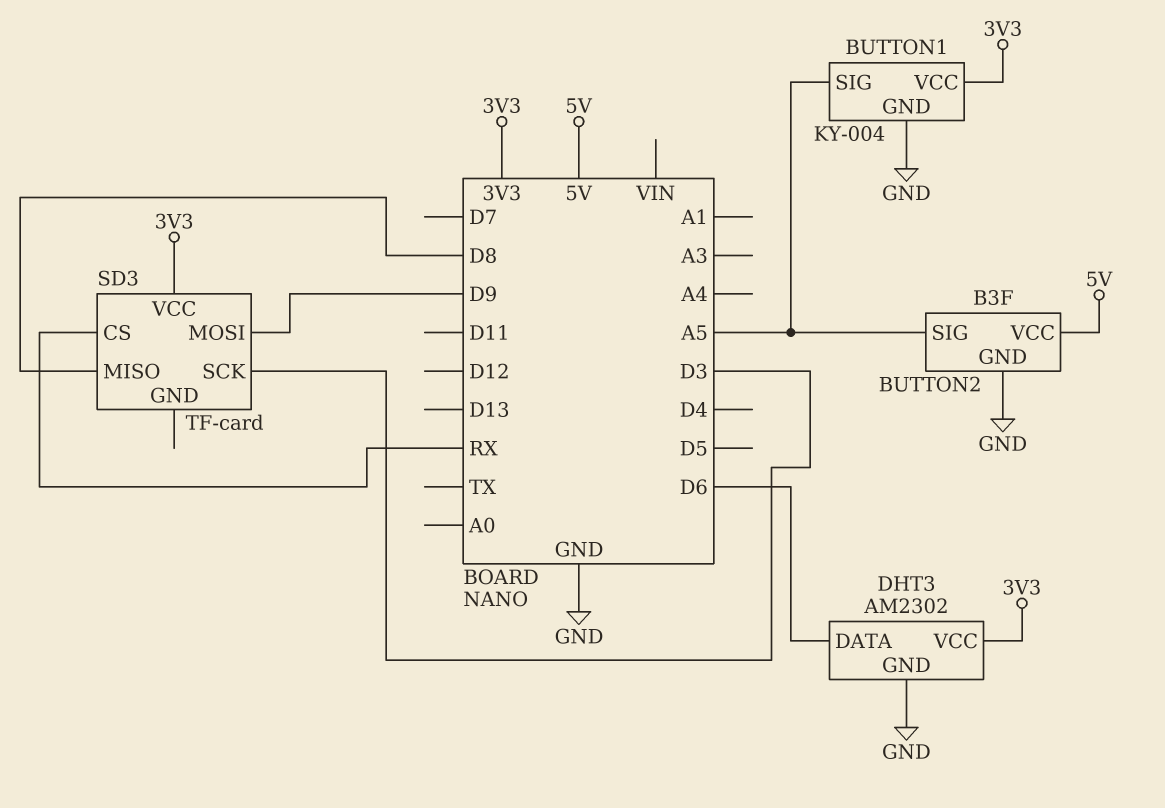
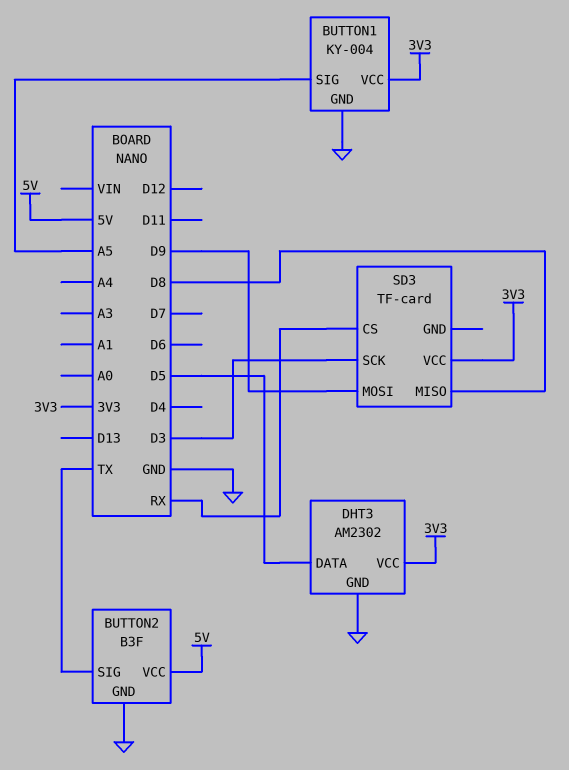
BUTTON2 pin SIG: A5 -> TX
DHT3 pin DATA: D6 -> D5

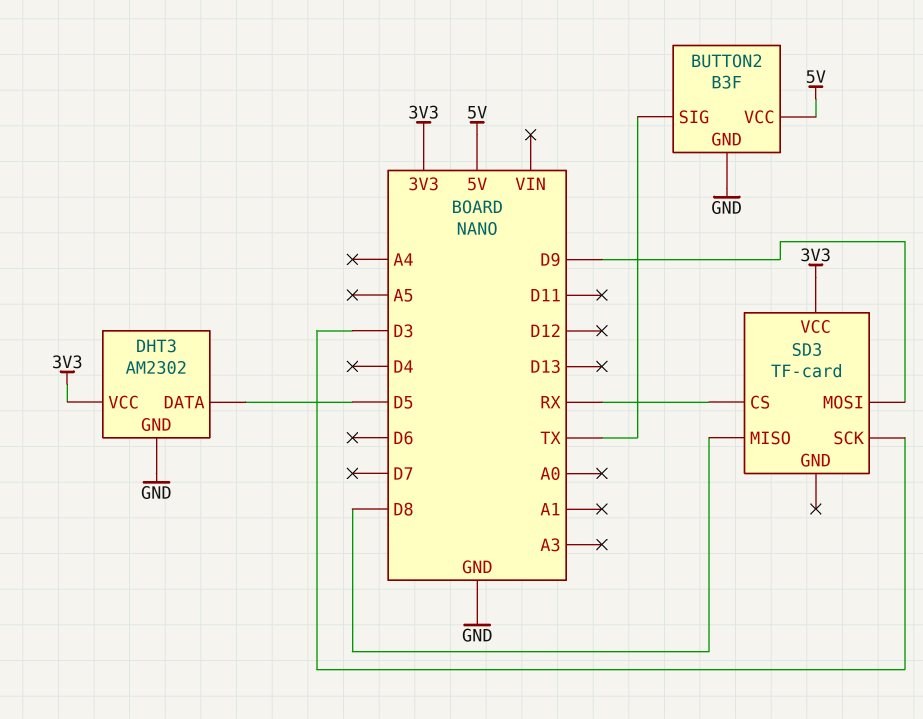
BUTTON1: KY-004 -> none
BUTTON1 pin GND: GND -> none
BUTTON1 pin SIG: A5 -> none
BUTTON1 pin VCC: 3V3 -> none

